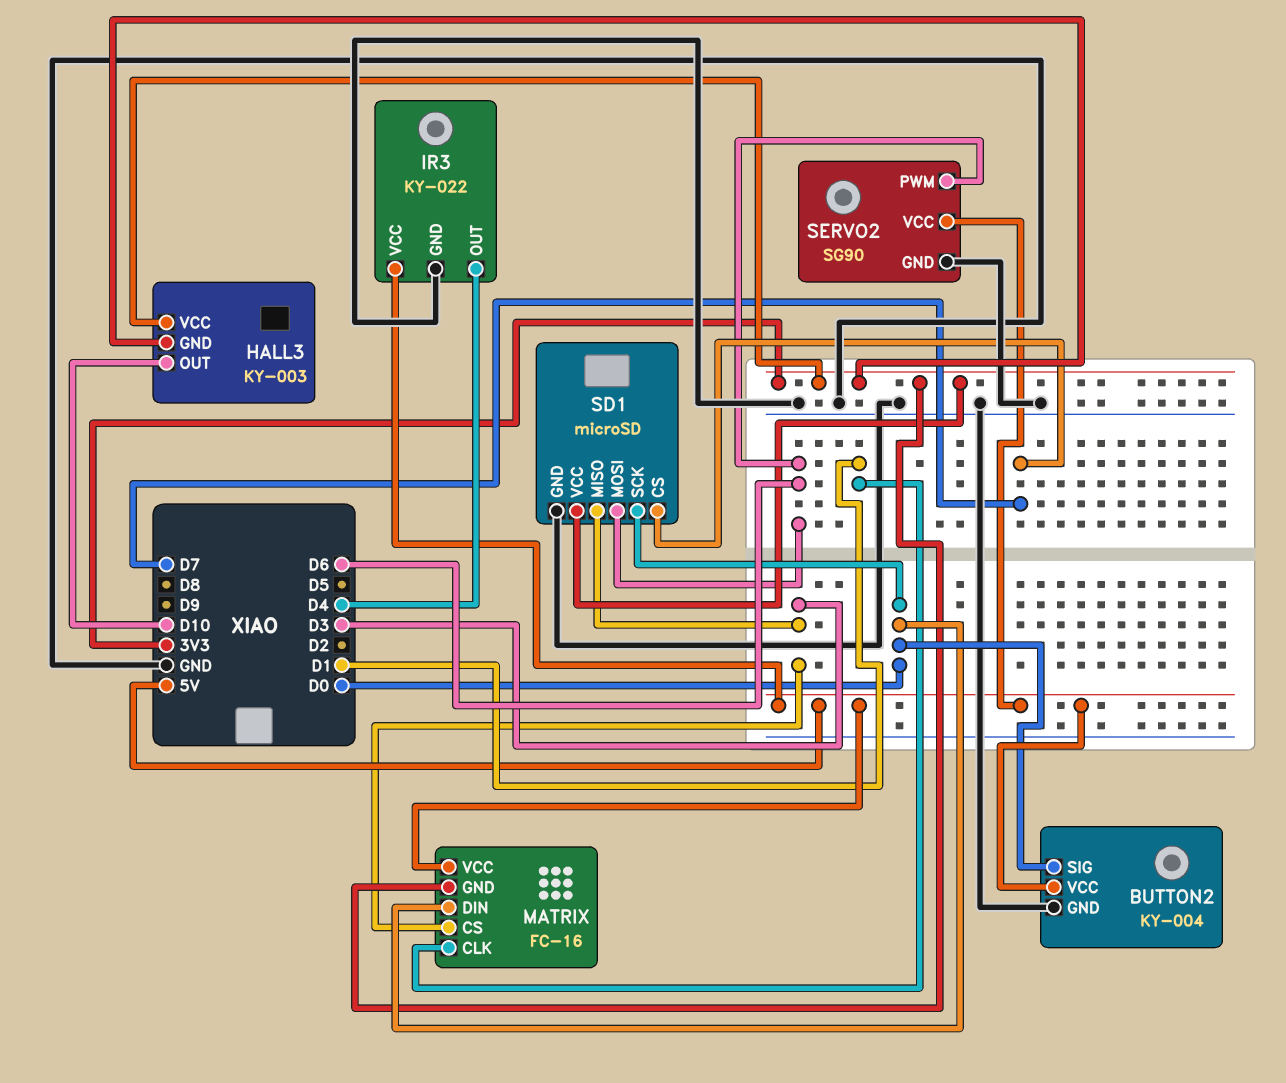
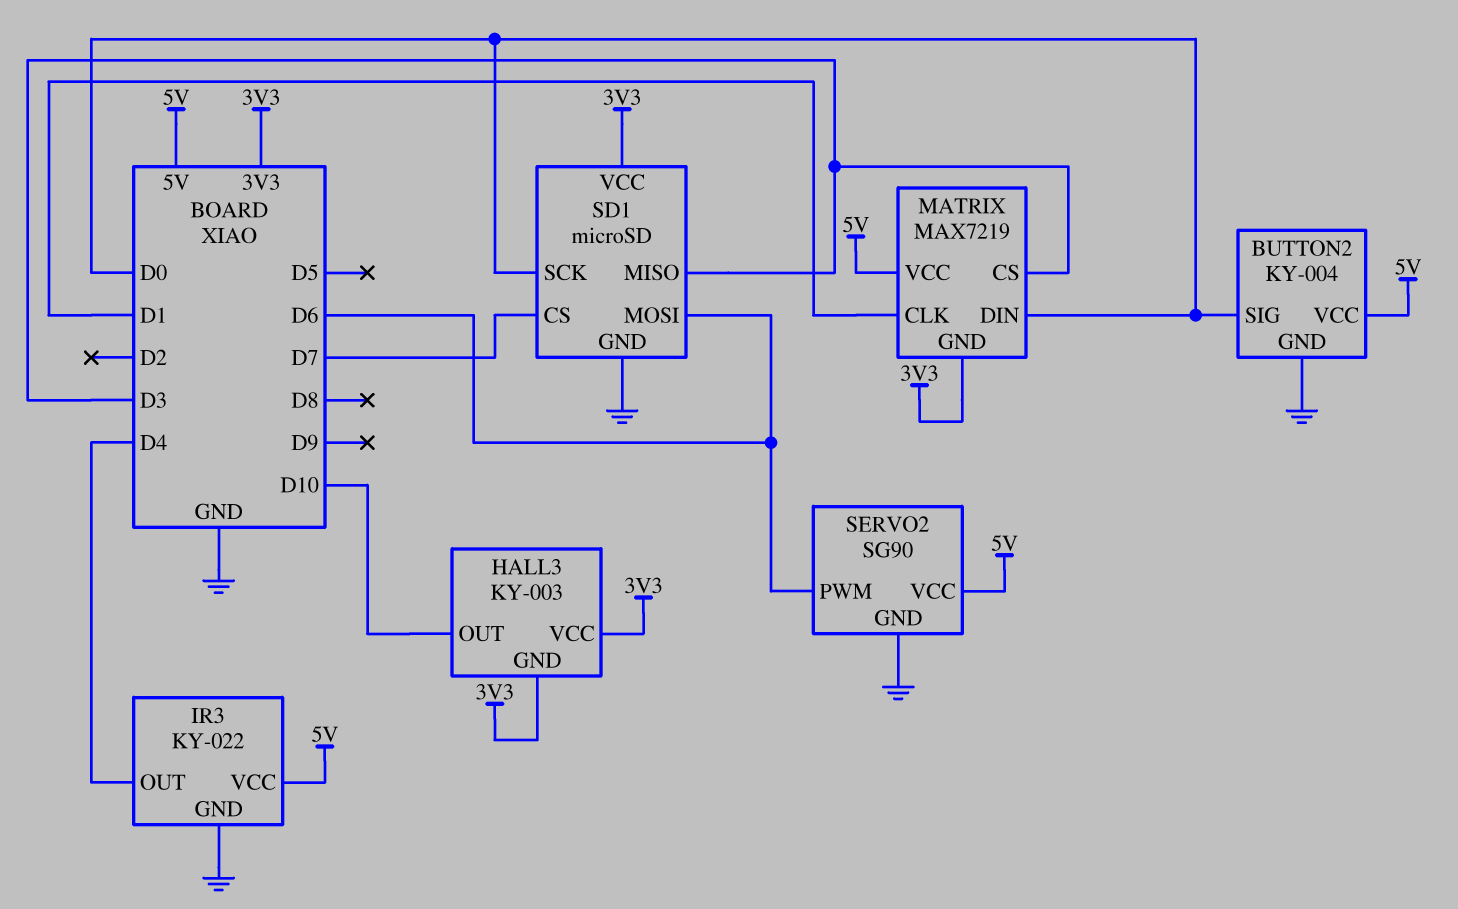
MATRIX: FC-16 -> MAX7219

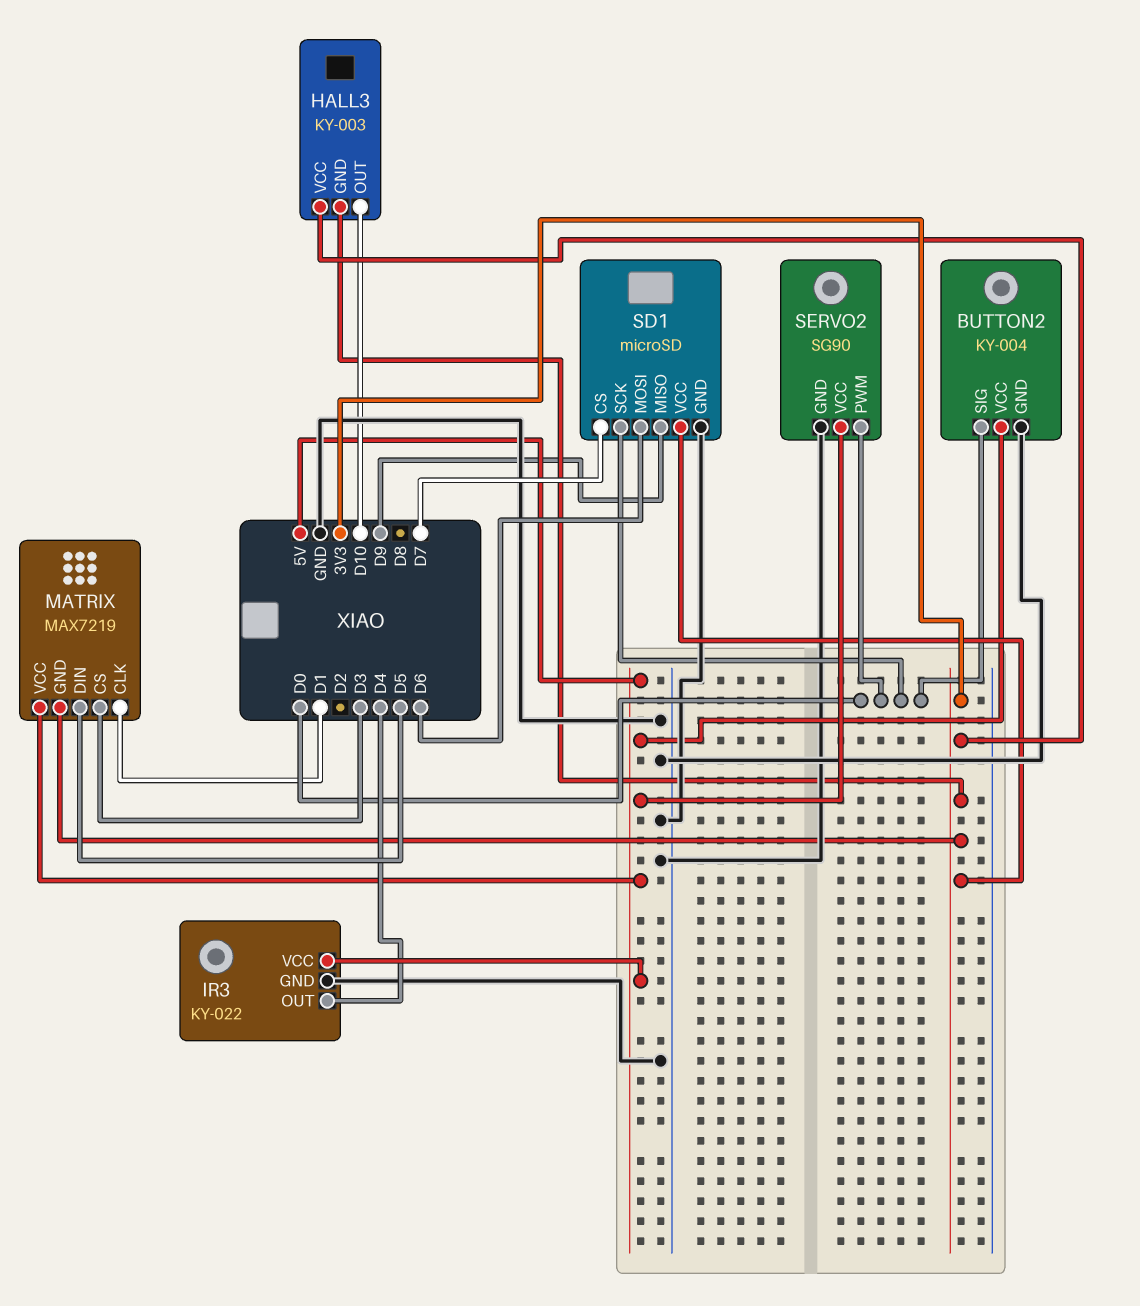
MATRIX pin DIN: D0 -> D5
SD1 pin MISO: D3 -> D9
SERVO2 pin PWM: D6 -> D0

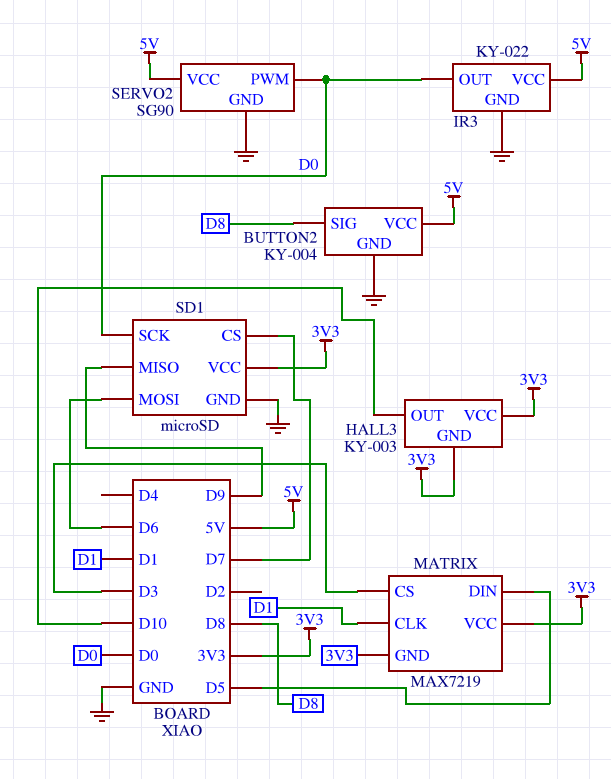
BUTTON2 pin SIG: D0 -> D8
IR3 pin OUT: D4 -> D0
MATRIX pin VCC: 5V -> 3V3

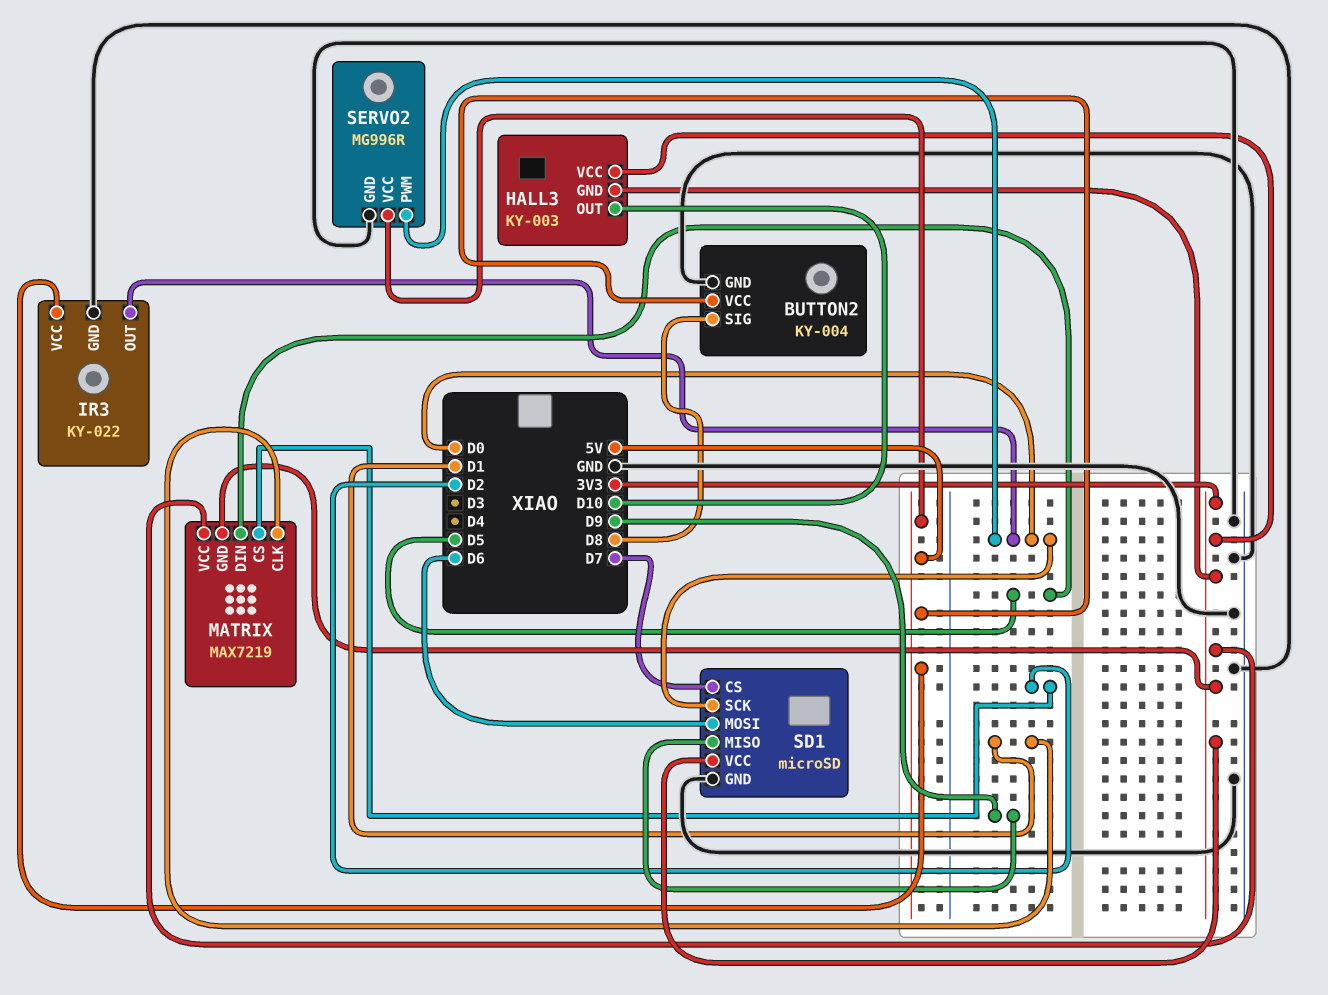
MATRIX pin CS: D3 -> D2
SERVO2: SG90 -> MG996R

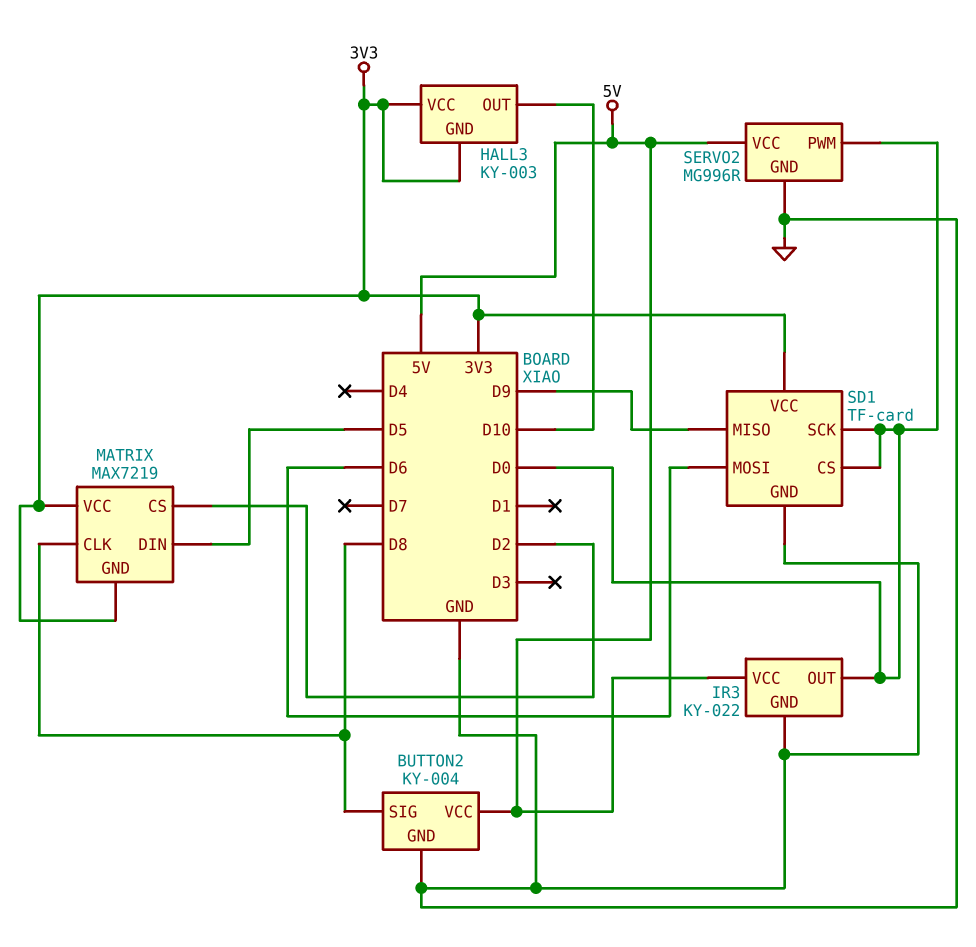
MATRIX pin CLK: D1 -> D8
SD1: microSD -> TF-card
SD1 pin CS: D7 -> D0

